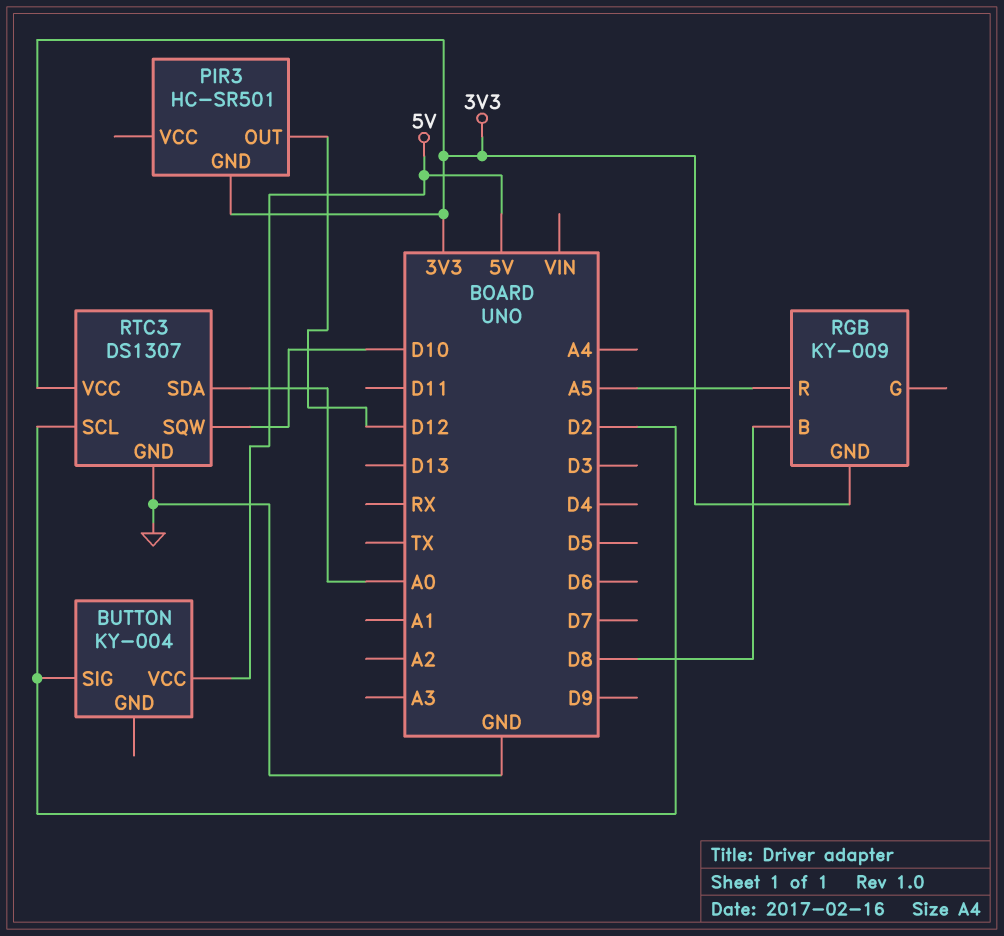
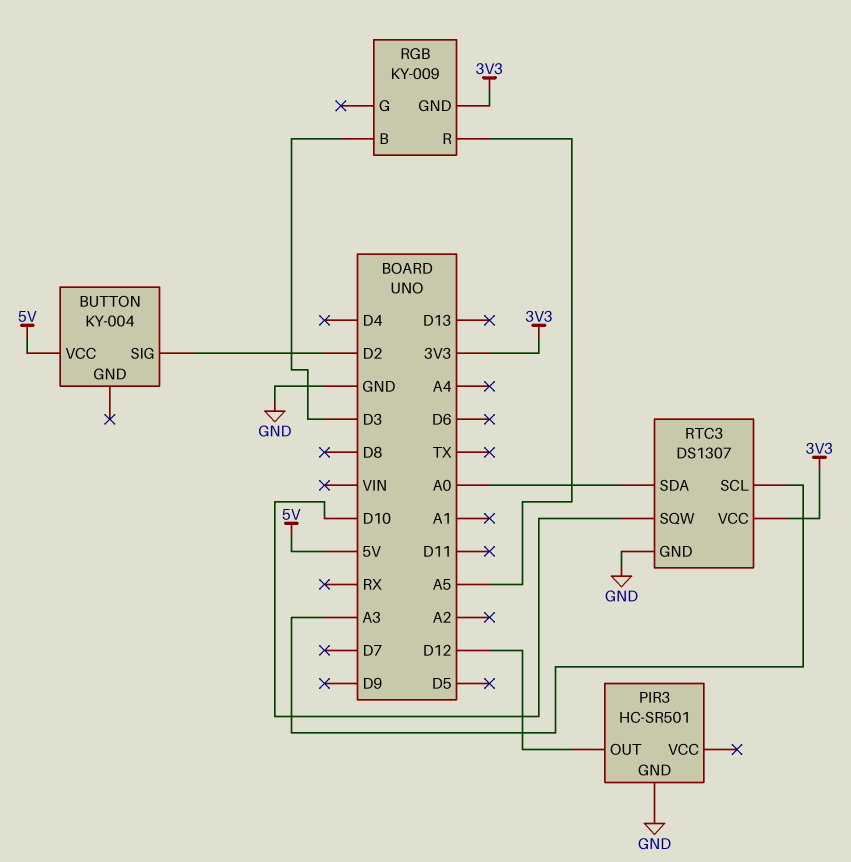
PIR3 pin GND: 3V3 -> GND
RGB pin B: D8 -> D3
RTC3 pin SCL: D2 -> A3

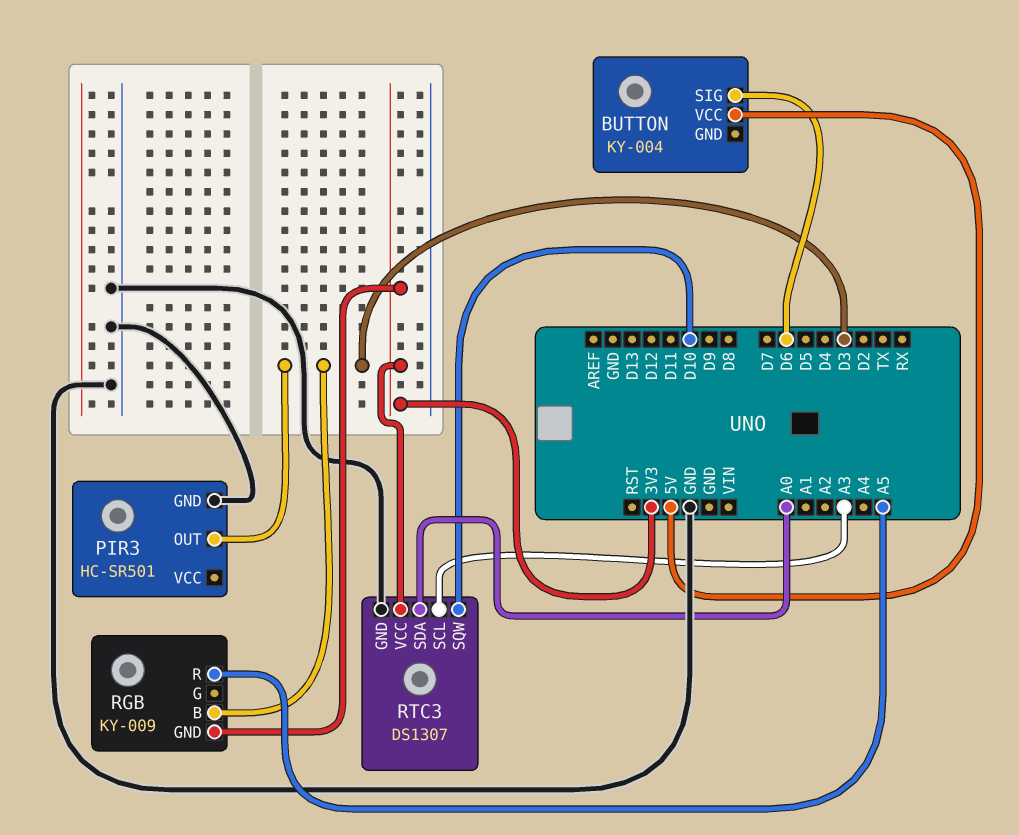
BUTTON pin SIG: D2 -> D6
PIR3 pin OUT: D12 -> D3

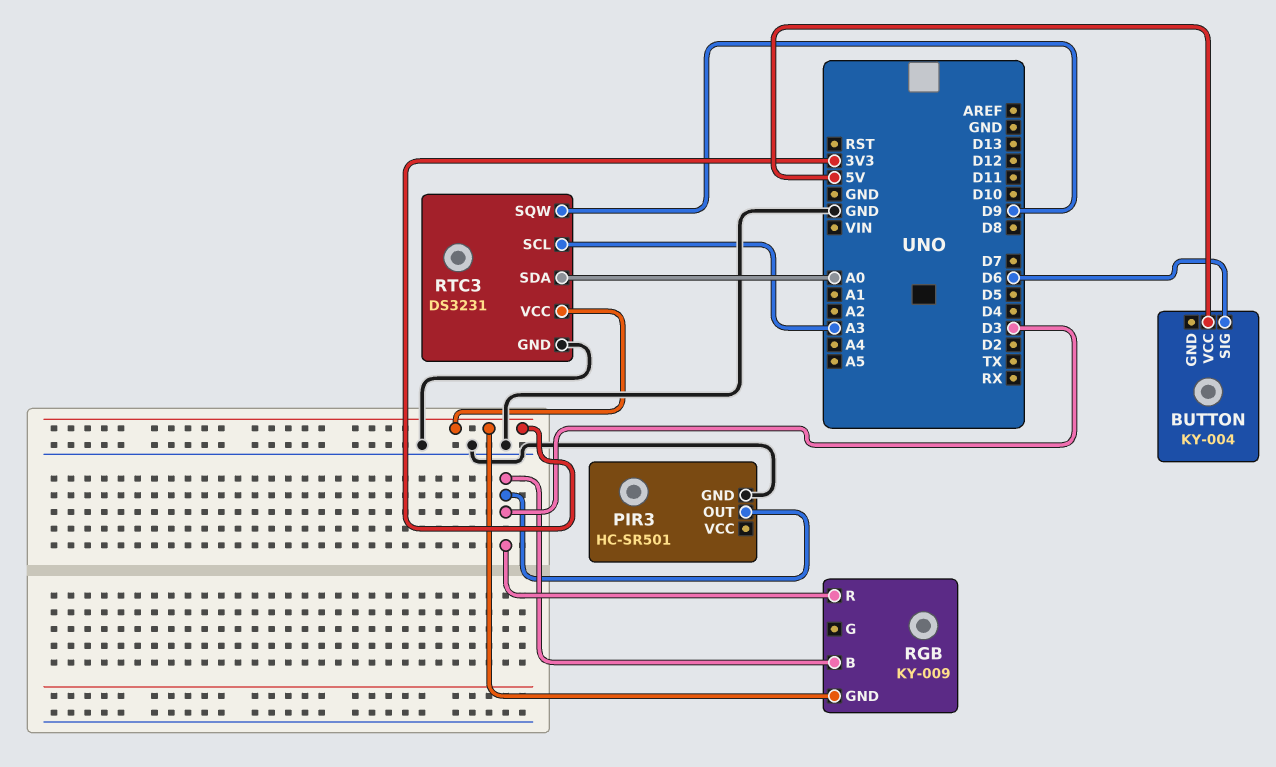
RGB pin R: A5 -> D3
RTC3: DS1307 -> DS3231
RTC3 pin SQW: D10 -> D9

